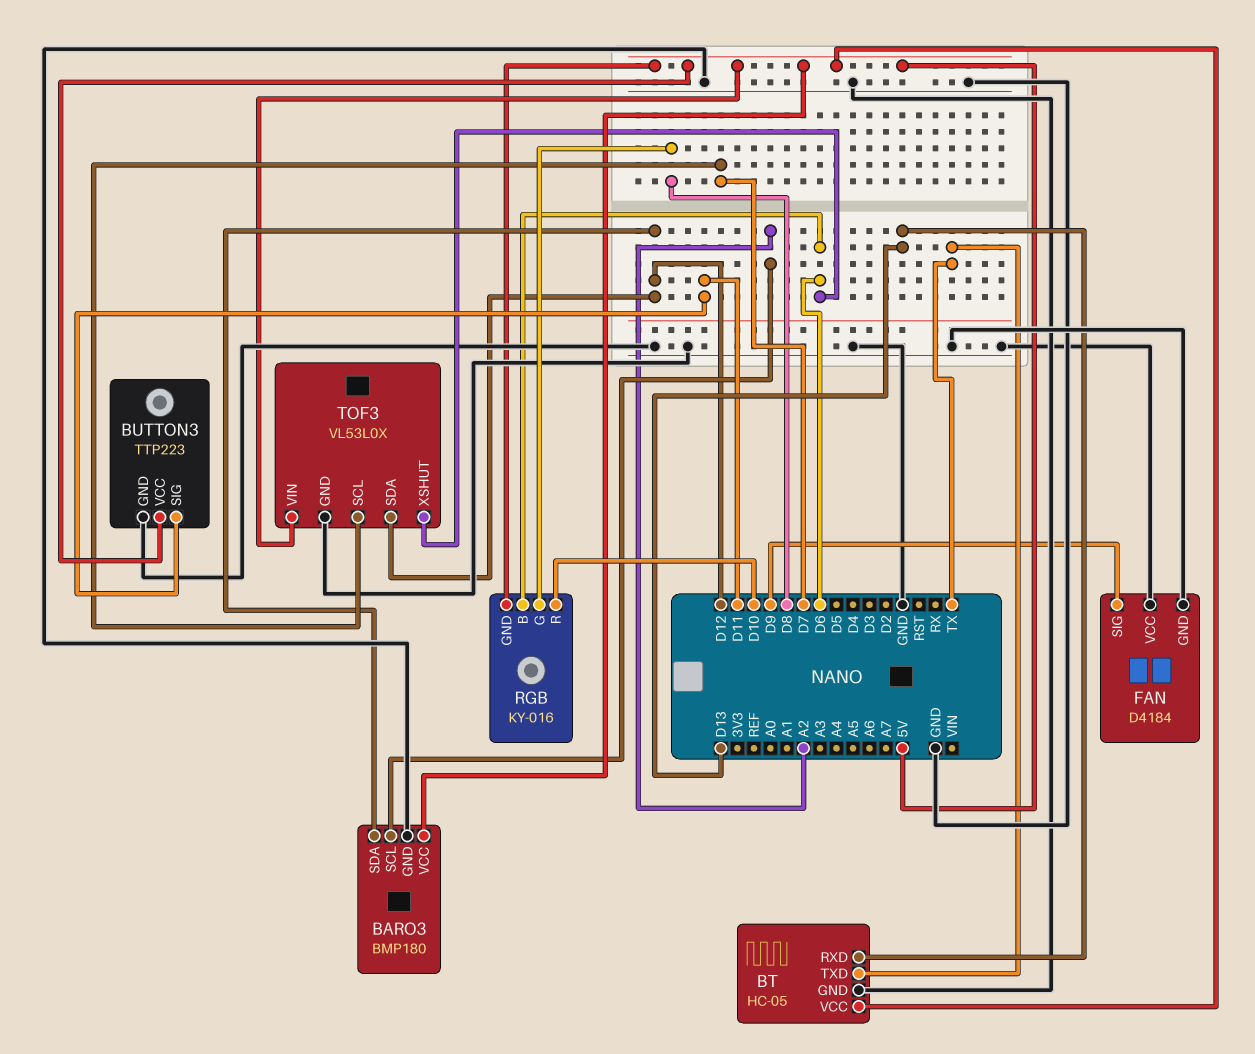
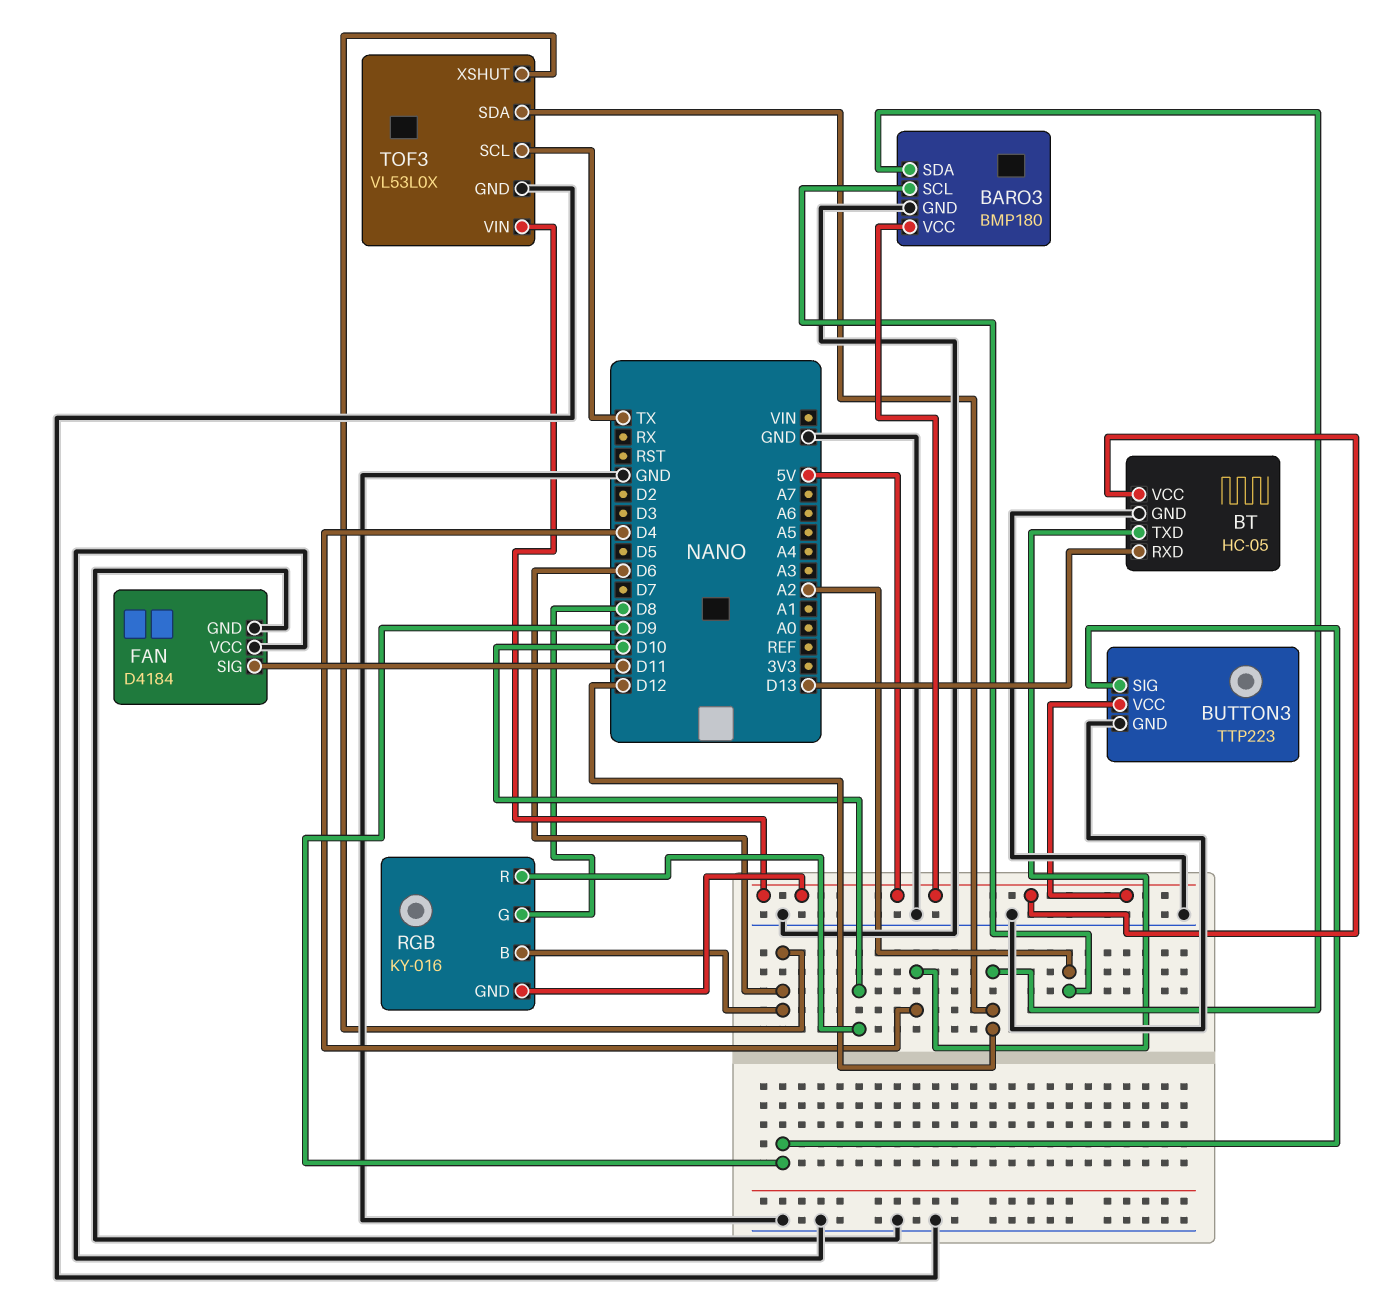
BT pin TXD: TX -> D4
BUTTON3 pin SIG: D11 -> D9
FAN pin SIG: D9 -> D11
TOF3 pin SCL: D7 -> TX

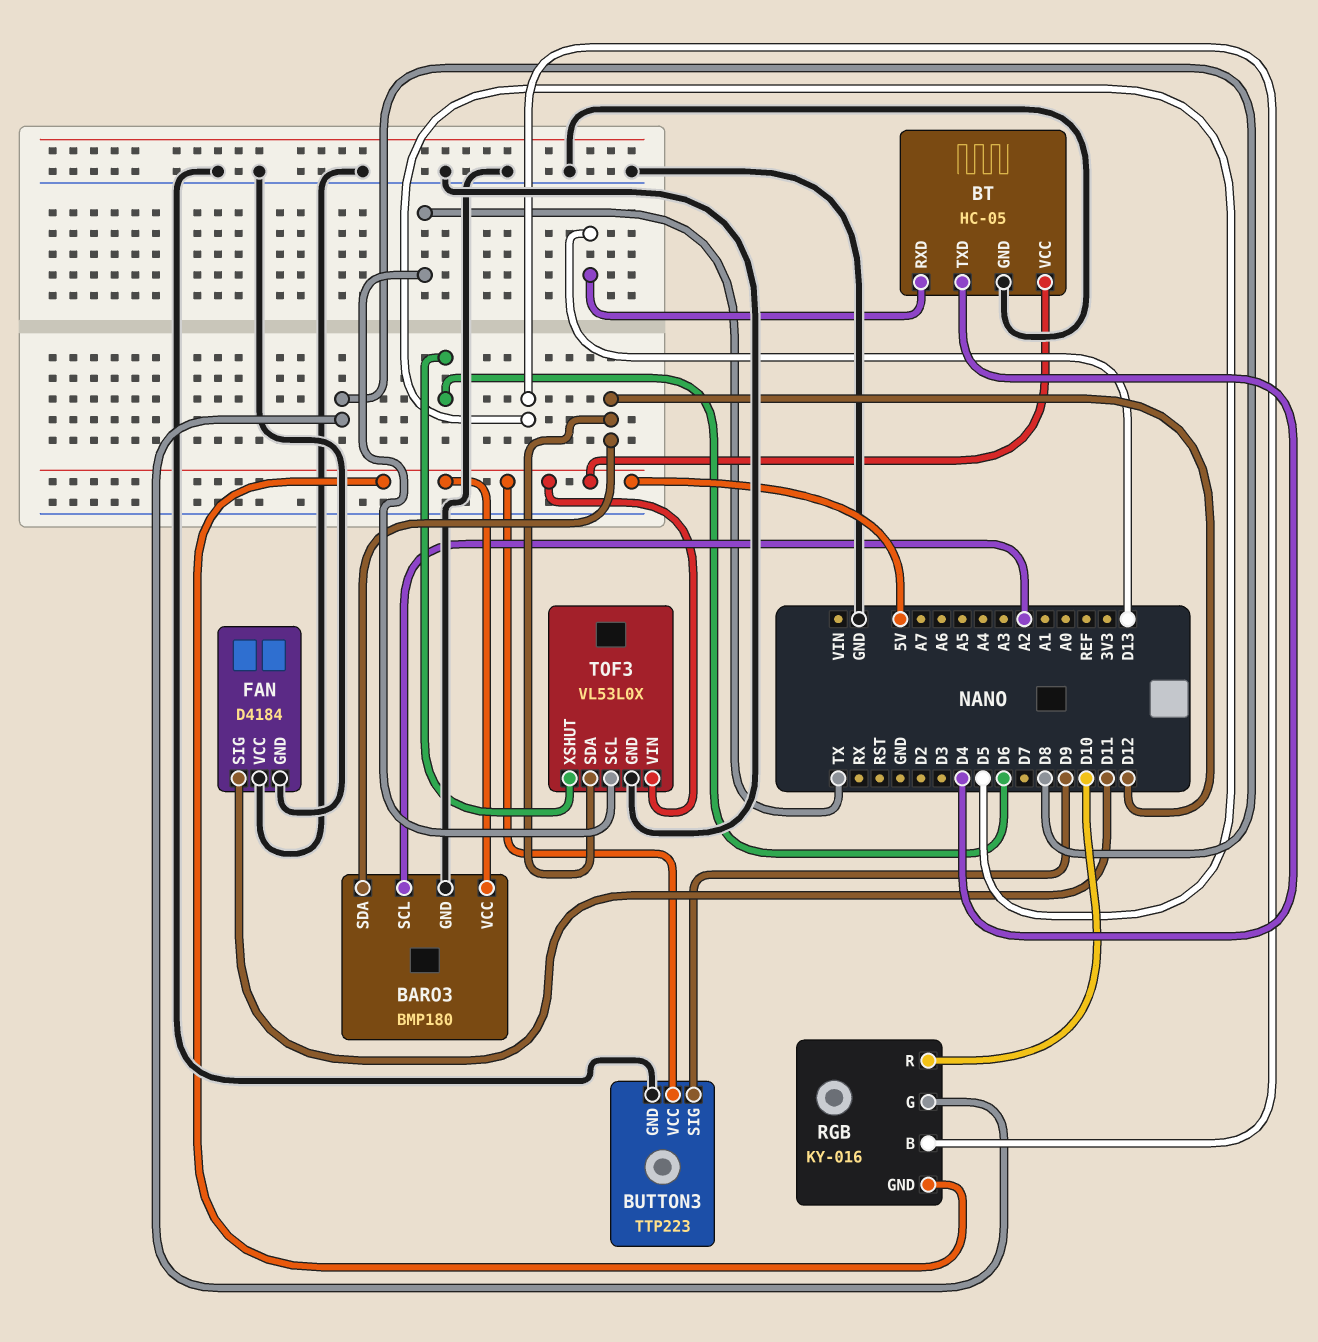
RGB pin B: D6 -> D5

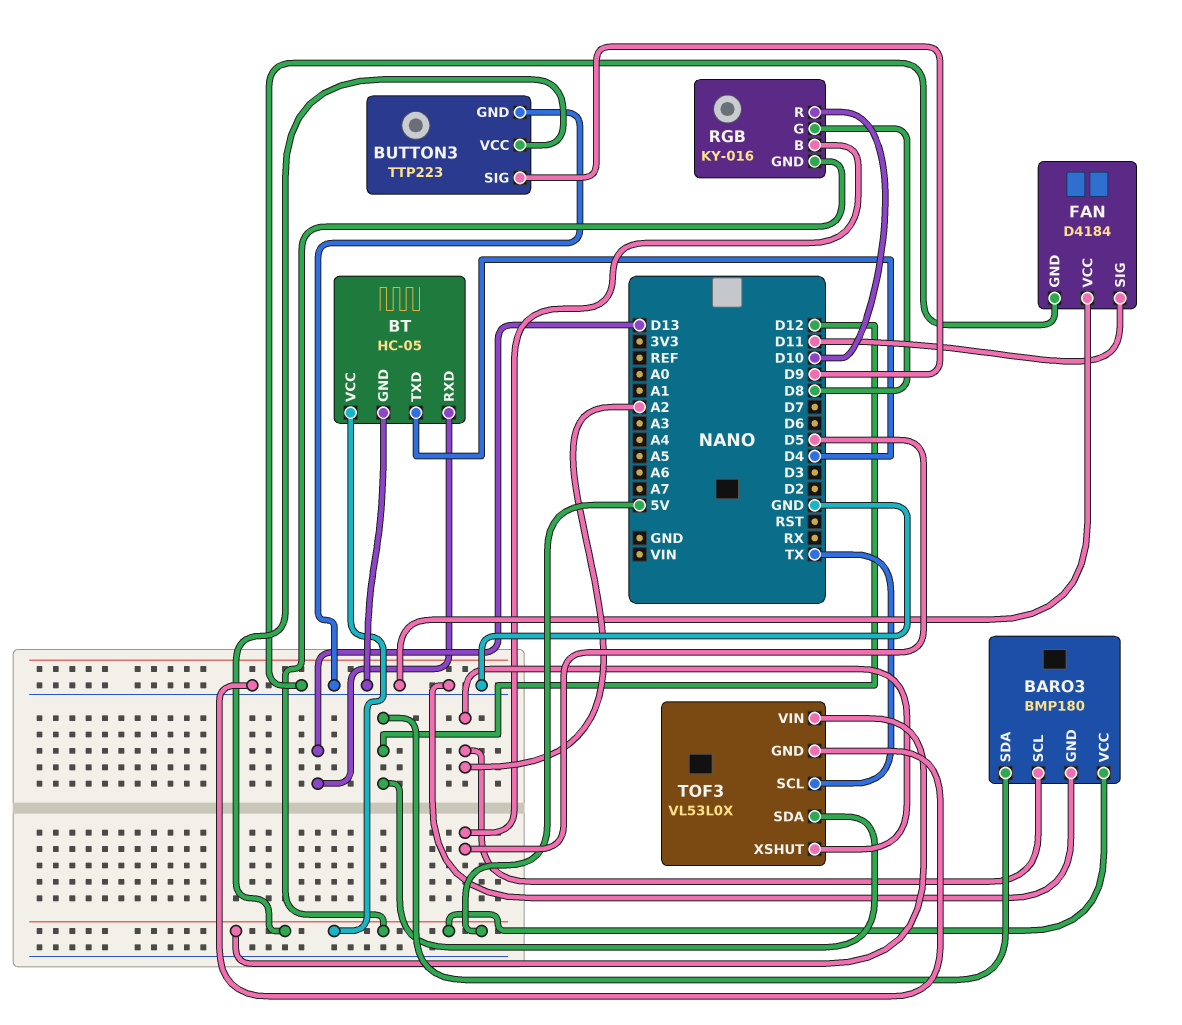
TOF3 pin XSHUT: D6 -> A2

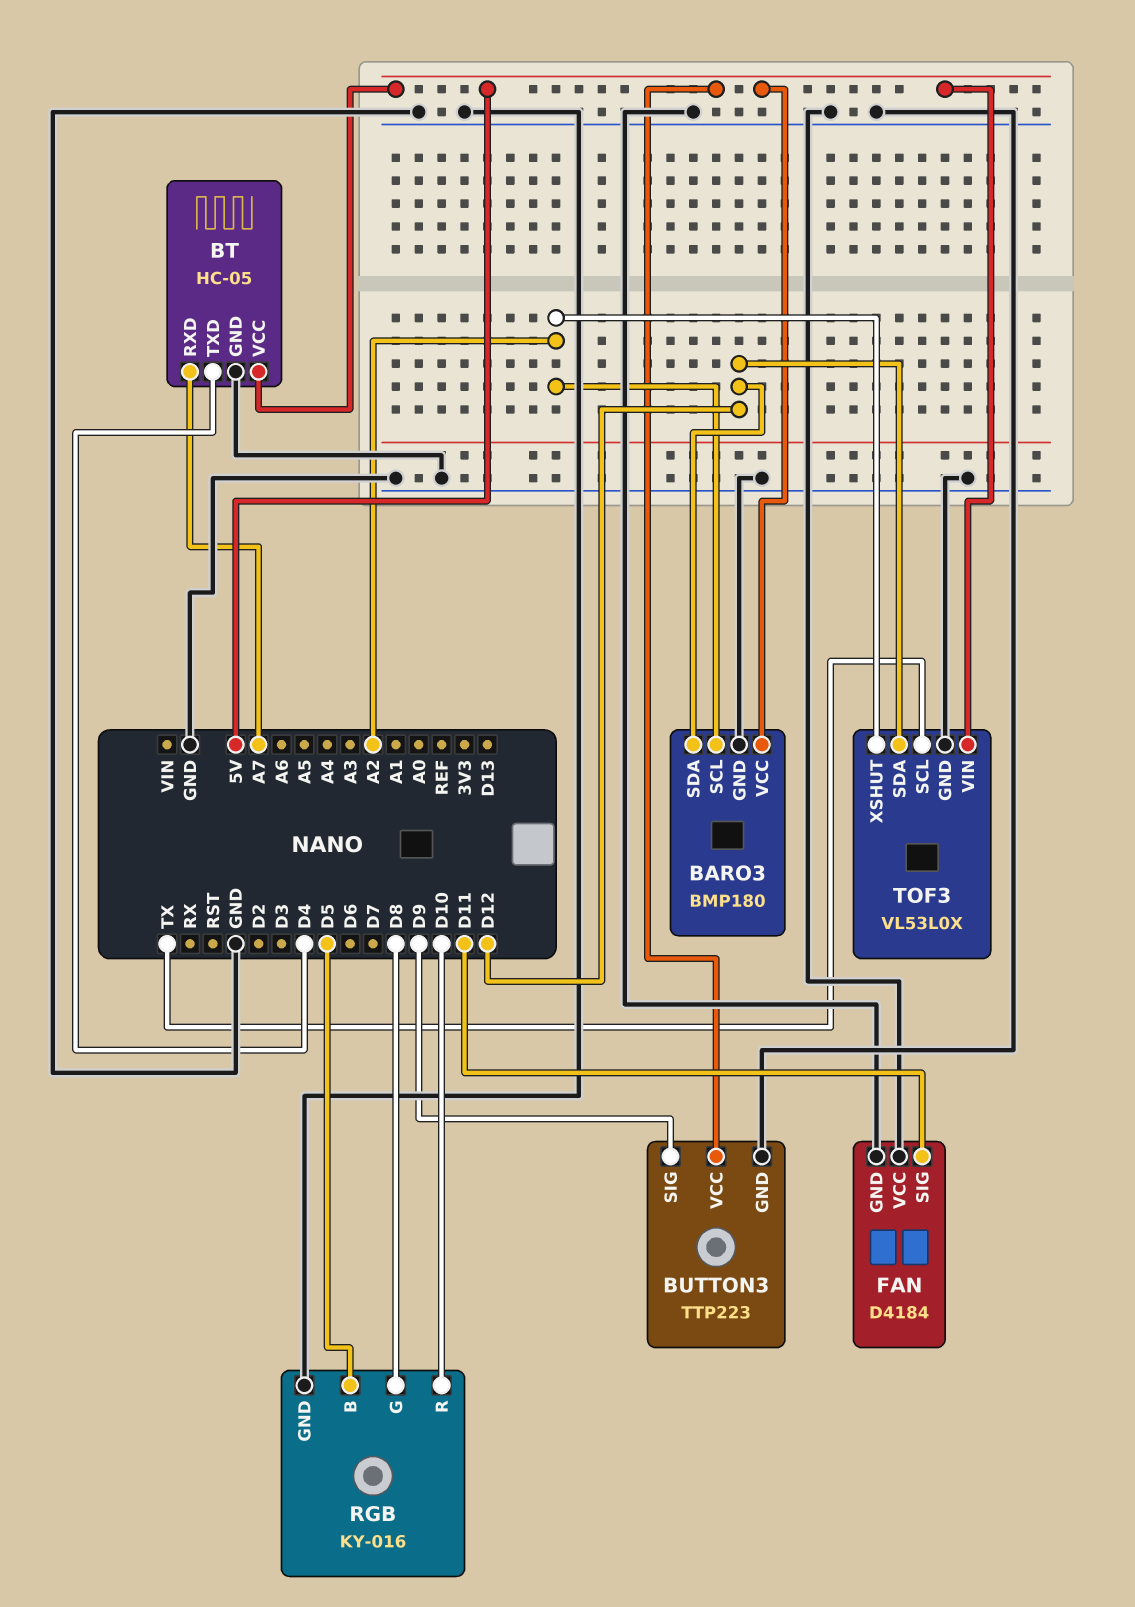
BT pin RXD: D13 -> A7
RGB pin GND: 5V -> GND

